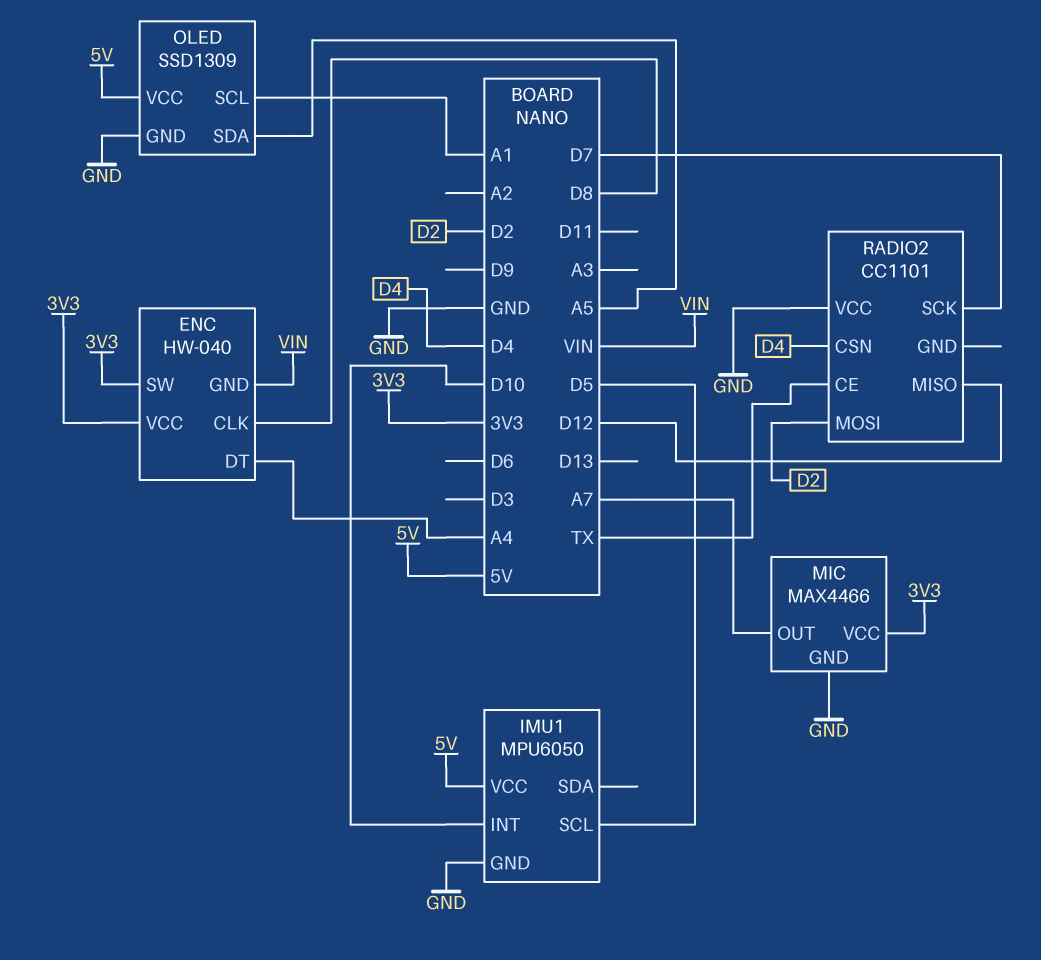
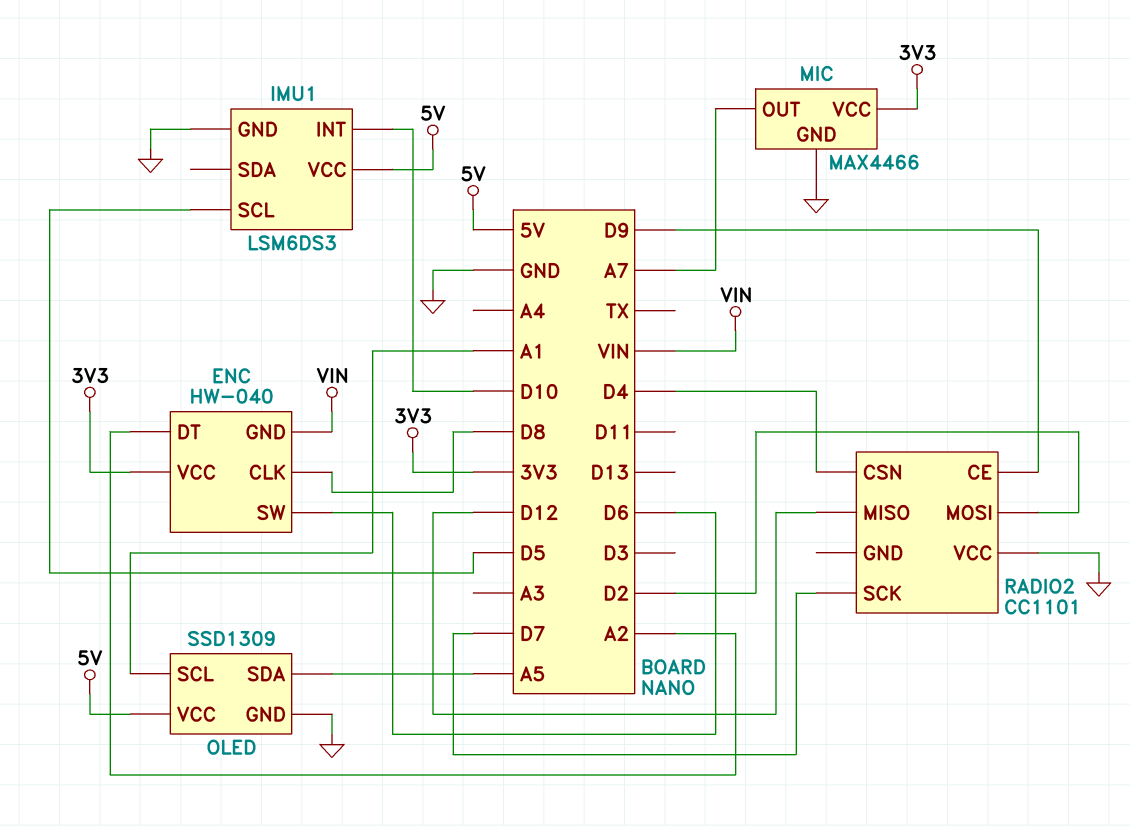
ENC pin DT: A4 -> A2
ENC pin SW: 3V3 -> D6
IMU1: MPU6050 -> LSM6DS3
RADIO2 pin CE: TX -> D9

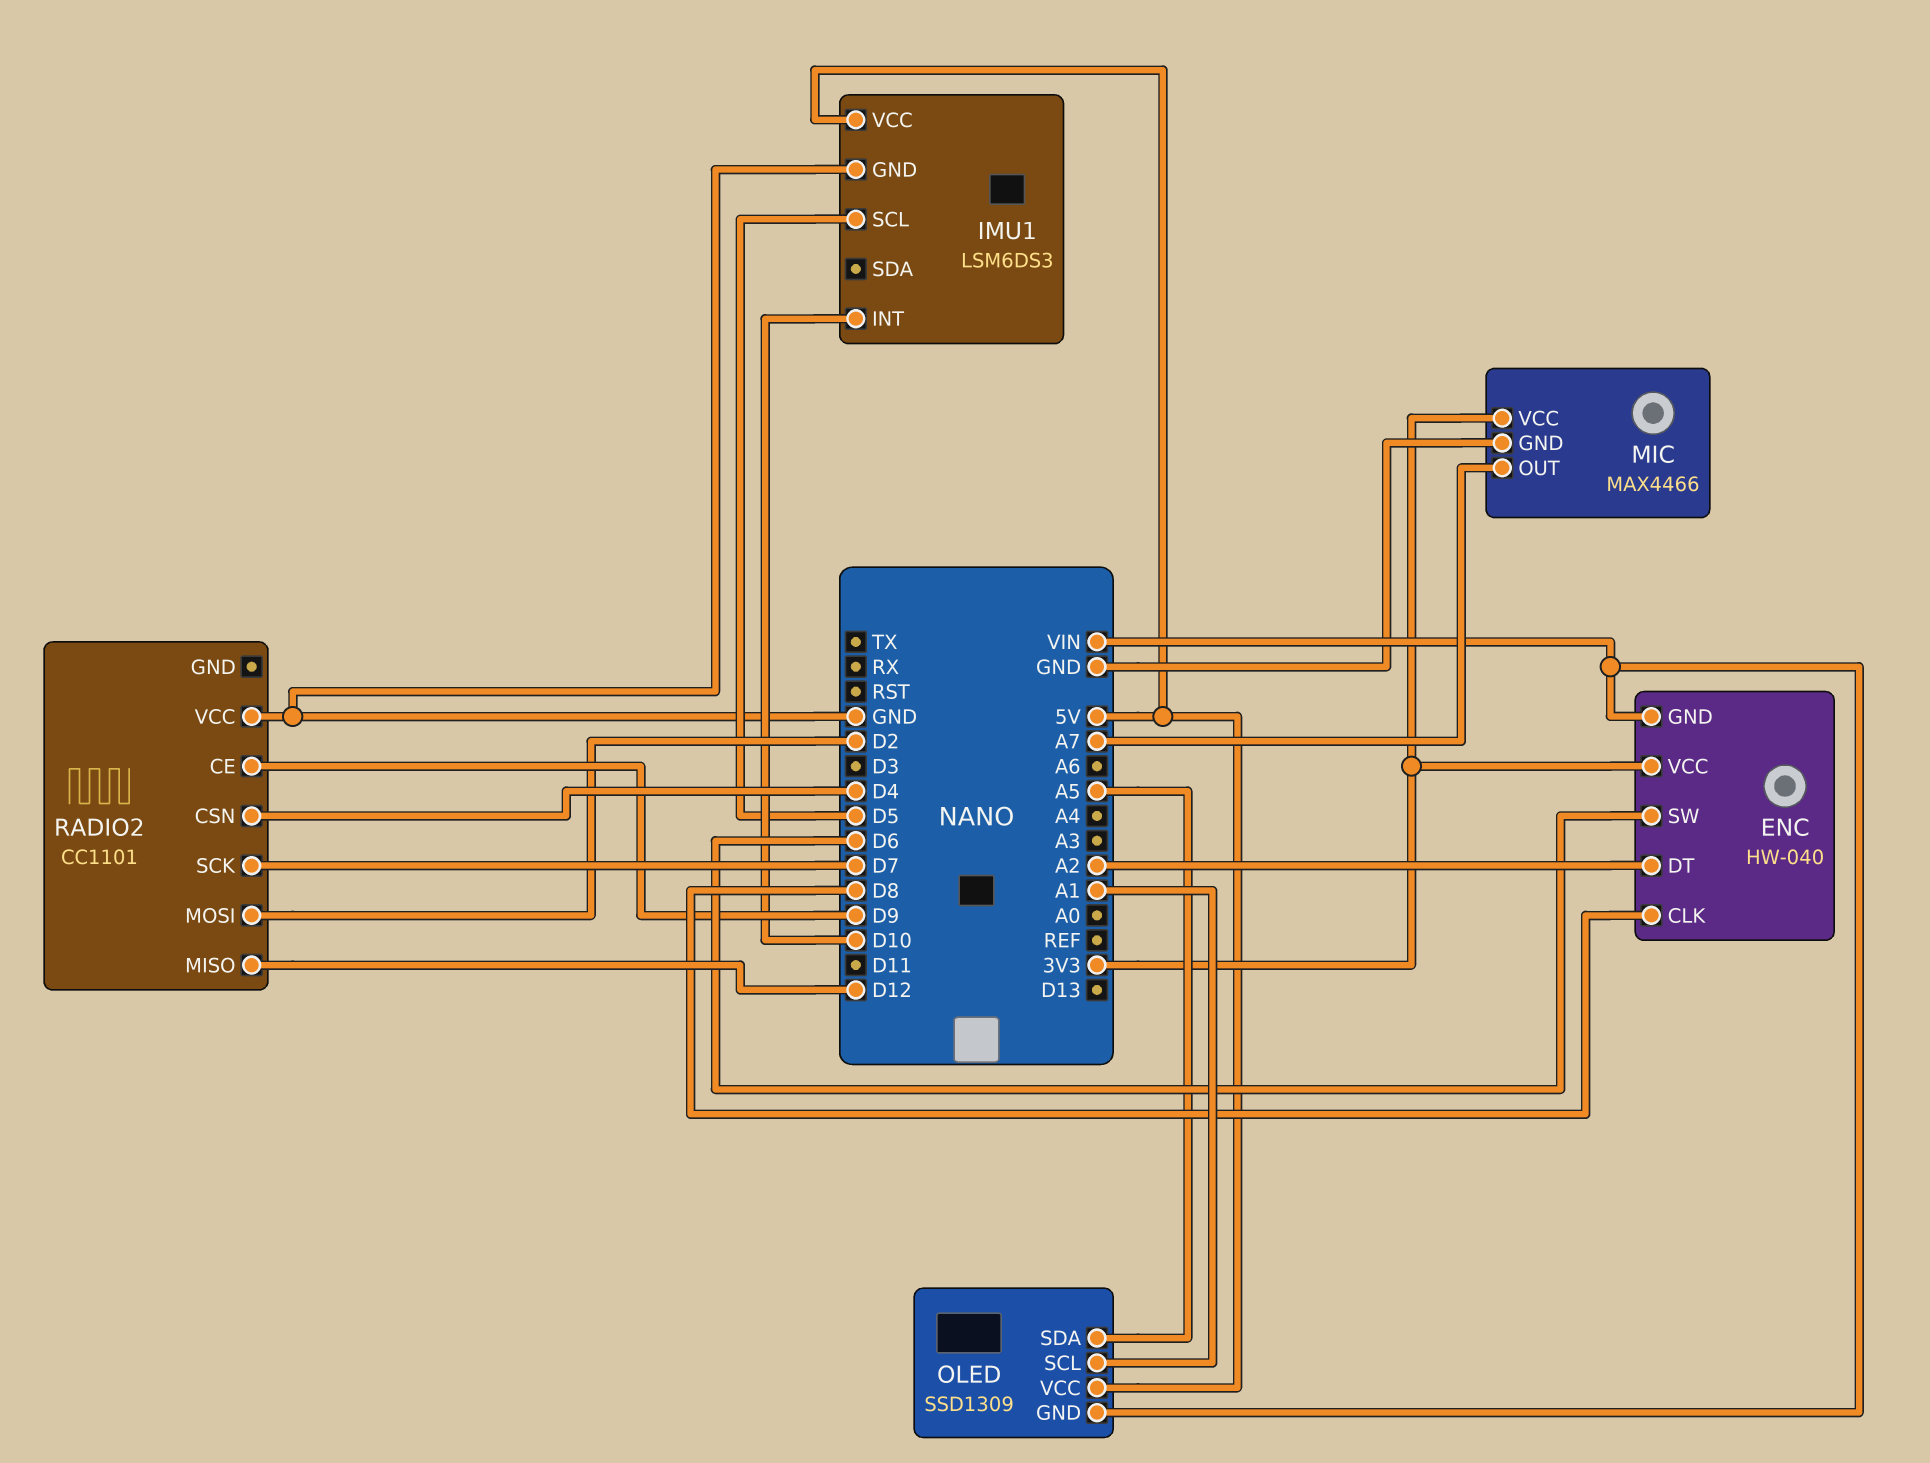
OLED pin GND: GND -> VIN

